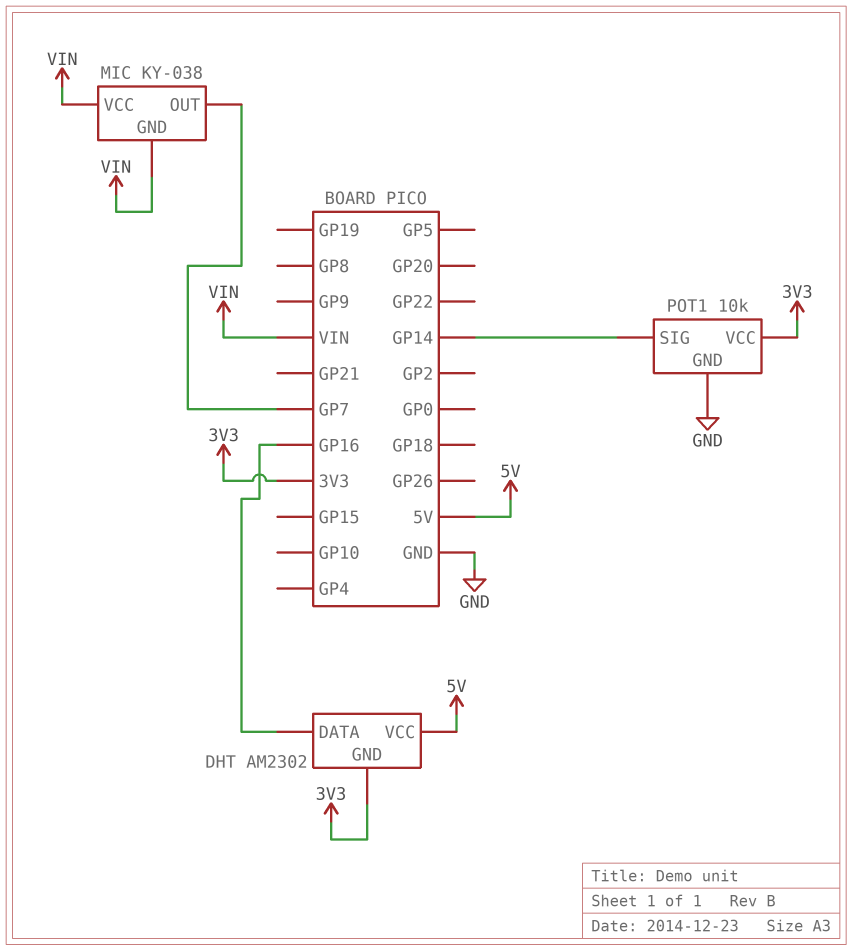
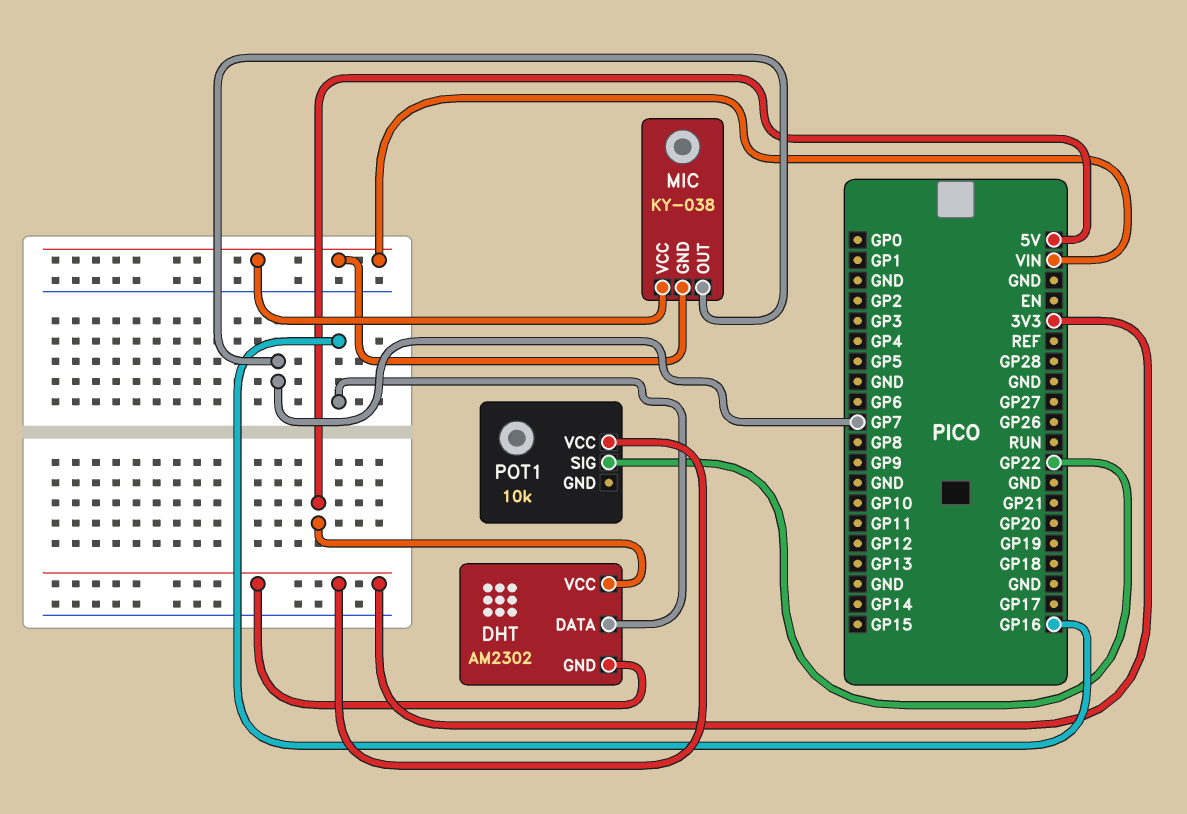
POT1 pin GND: GND -> none
POT1 pin SIG: GP14 -> GP22

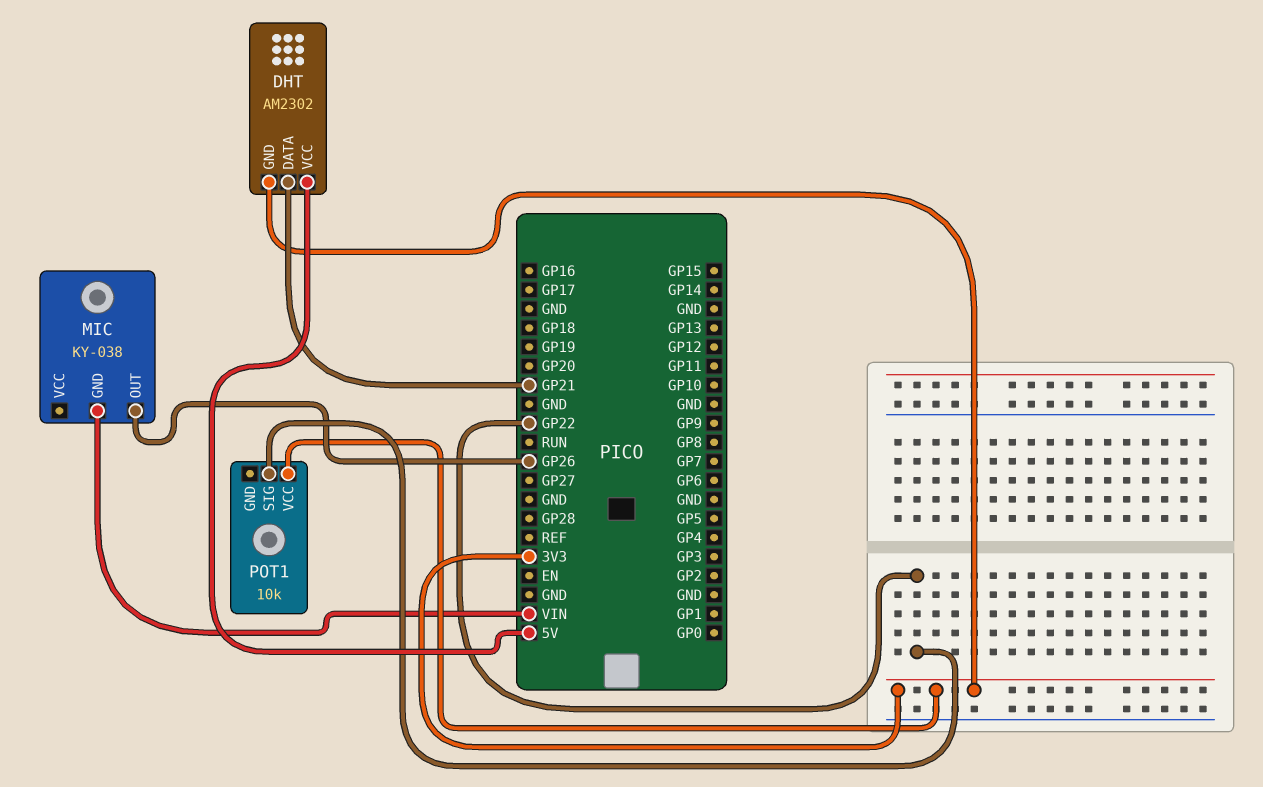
DHT pin DATA: GP16 -> GP21
MIC pin OUT: GP7 -> GP26
MIC pin VCC: VIN -> none

